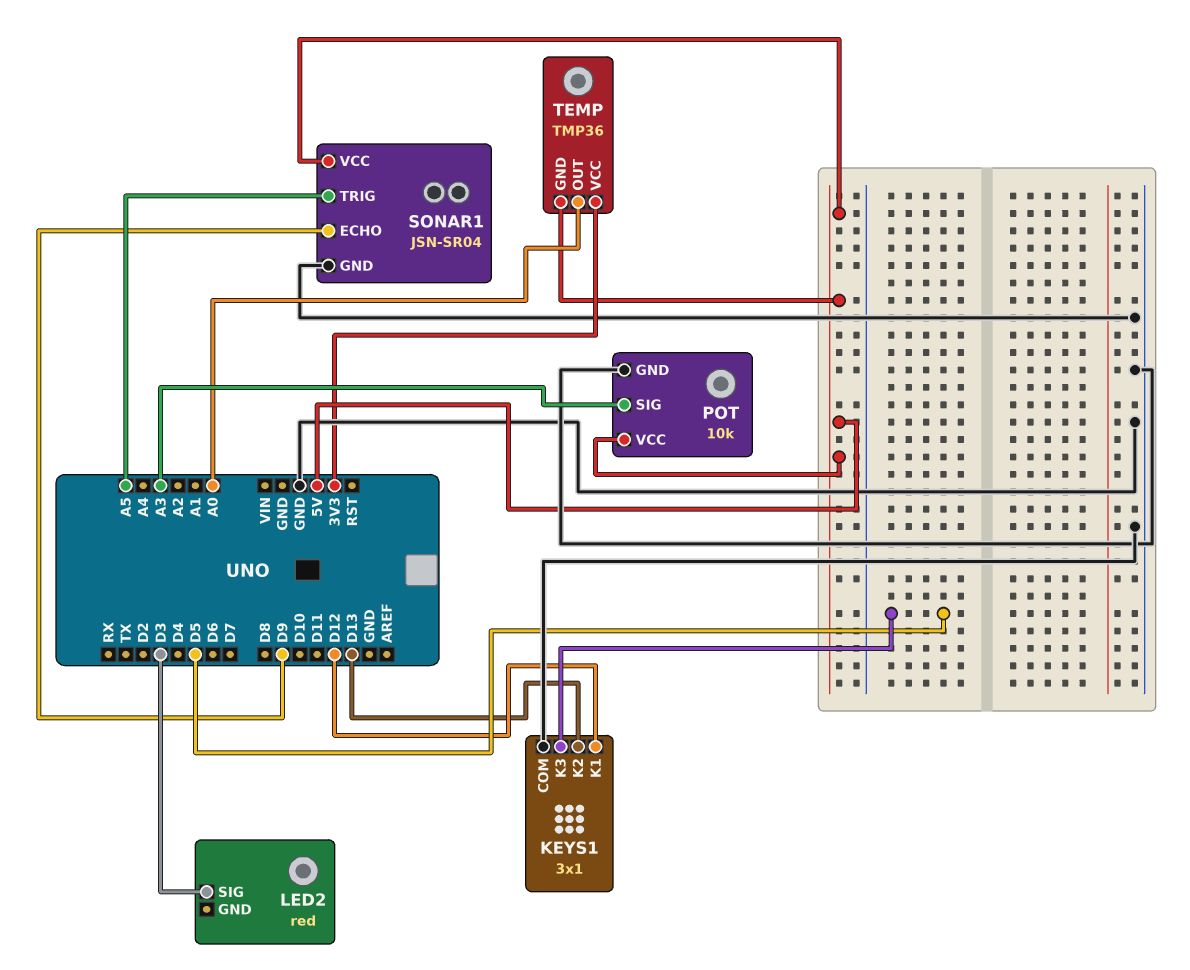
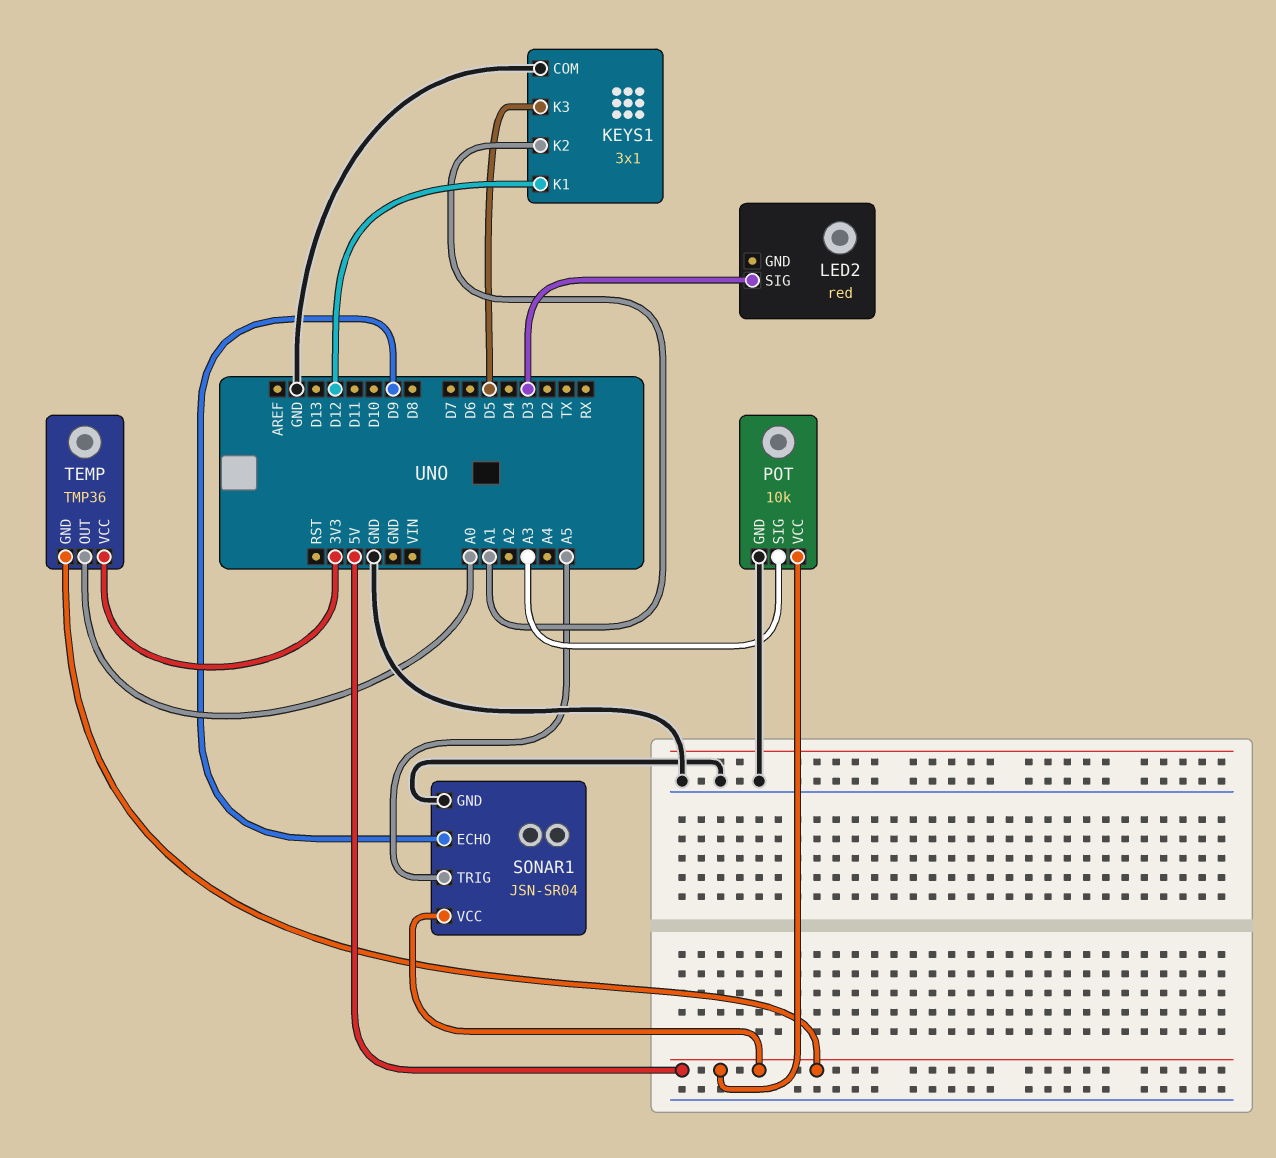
KEYS1 pin K2: D13 -> A1

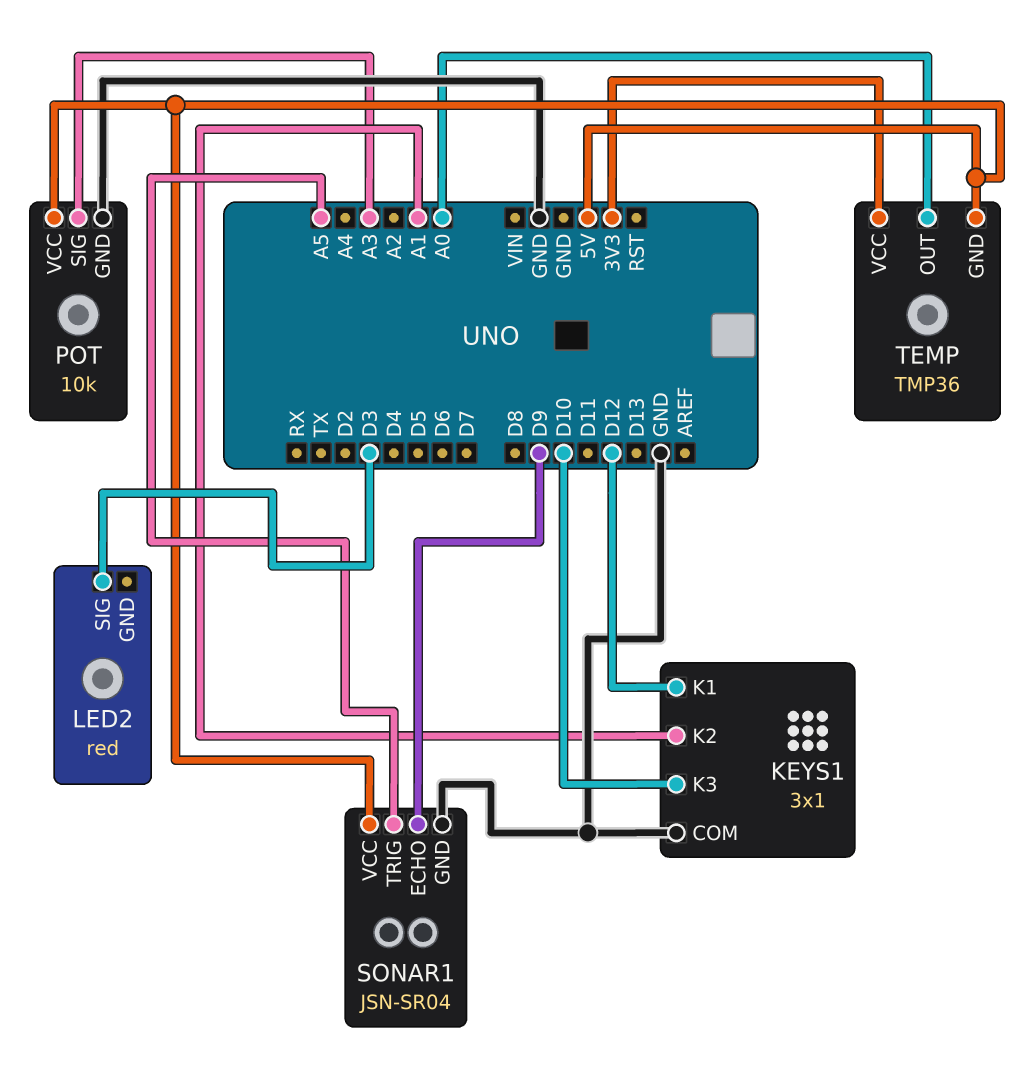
KEYS1 pin K3: D5 -> D10

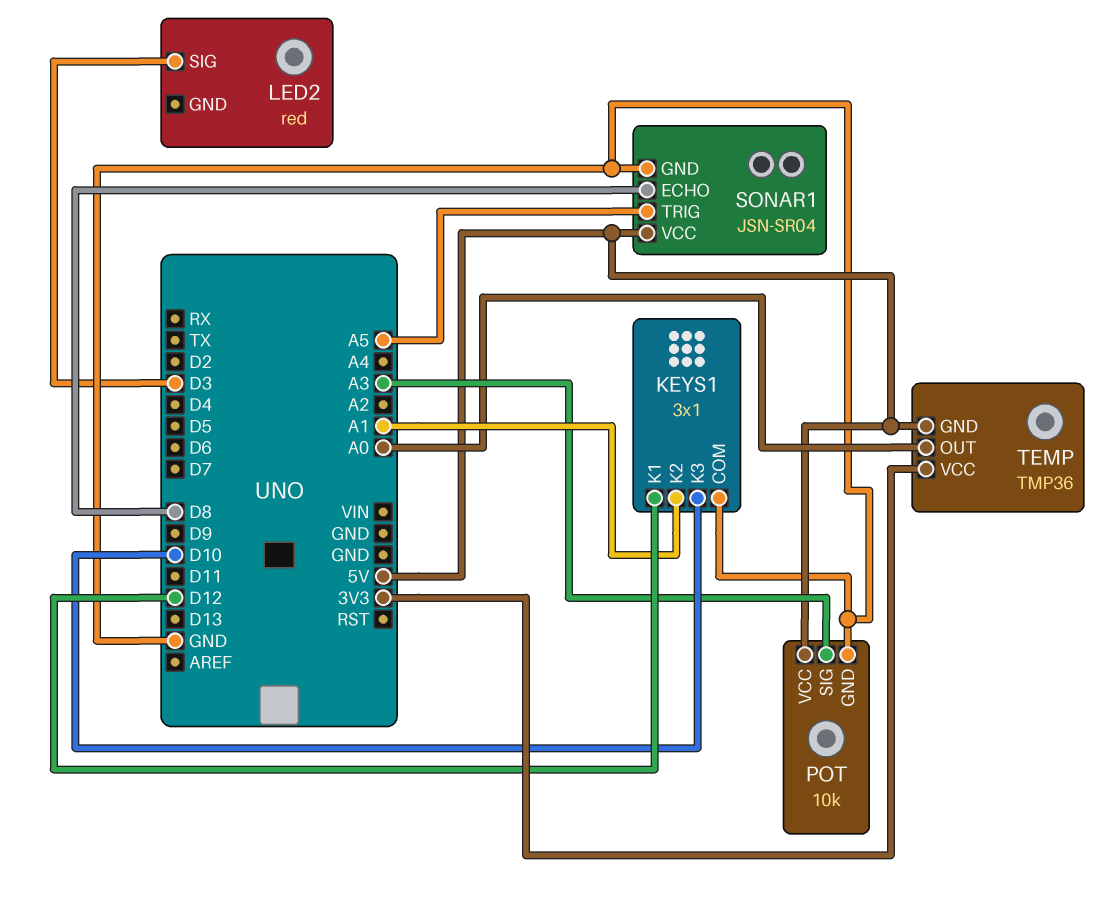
SONAR1 pin ECHO: D9 -> D8

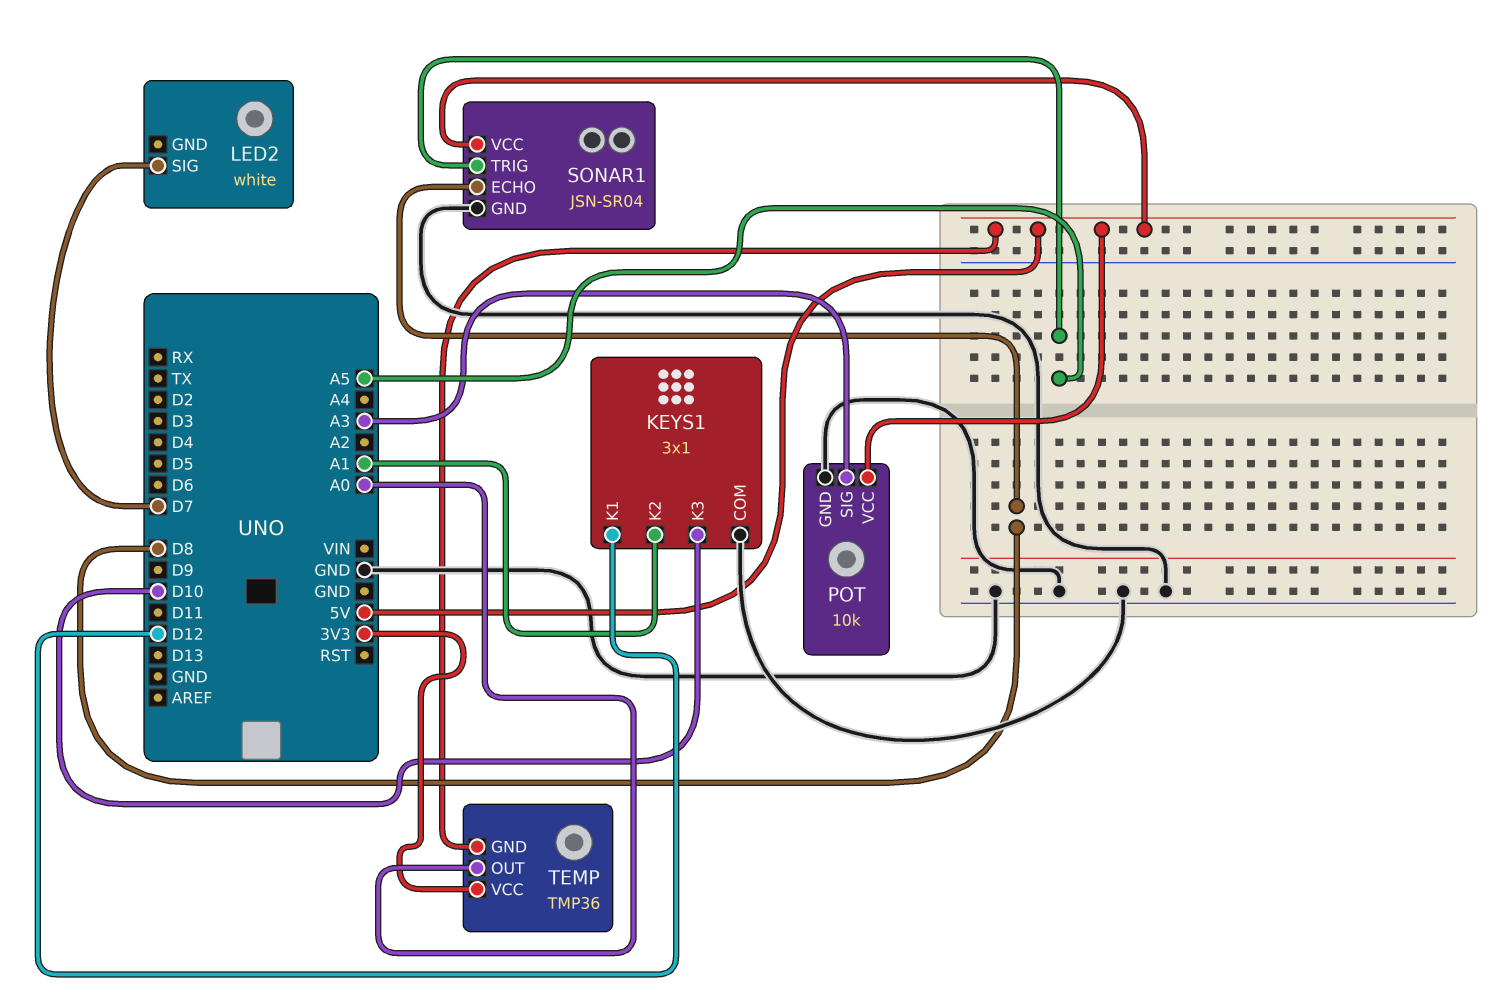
LED2: red -> white
LED2 pin SIG: D3 -> D7

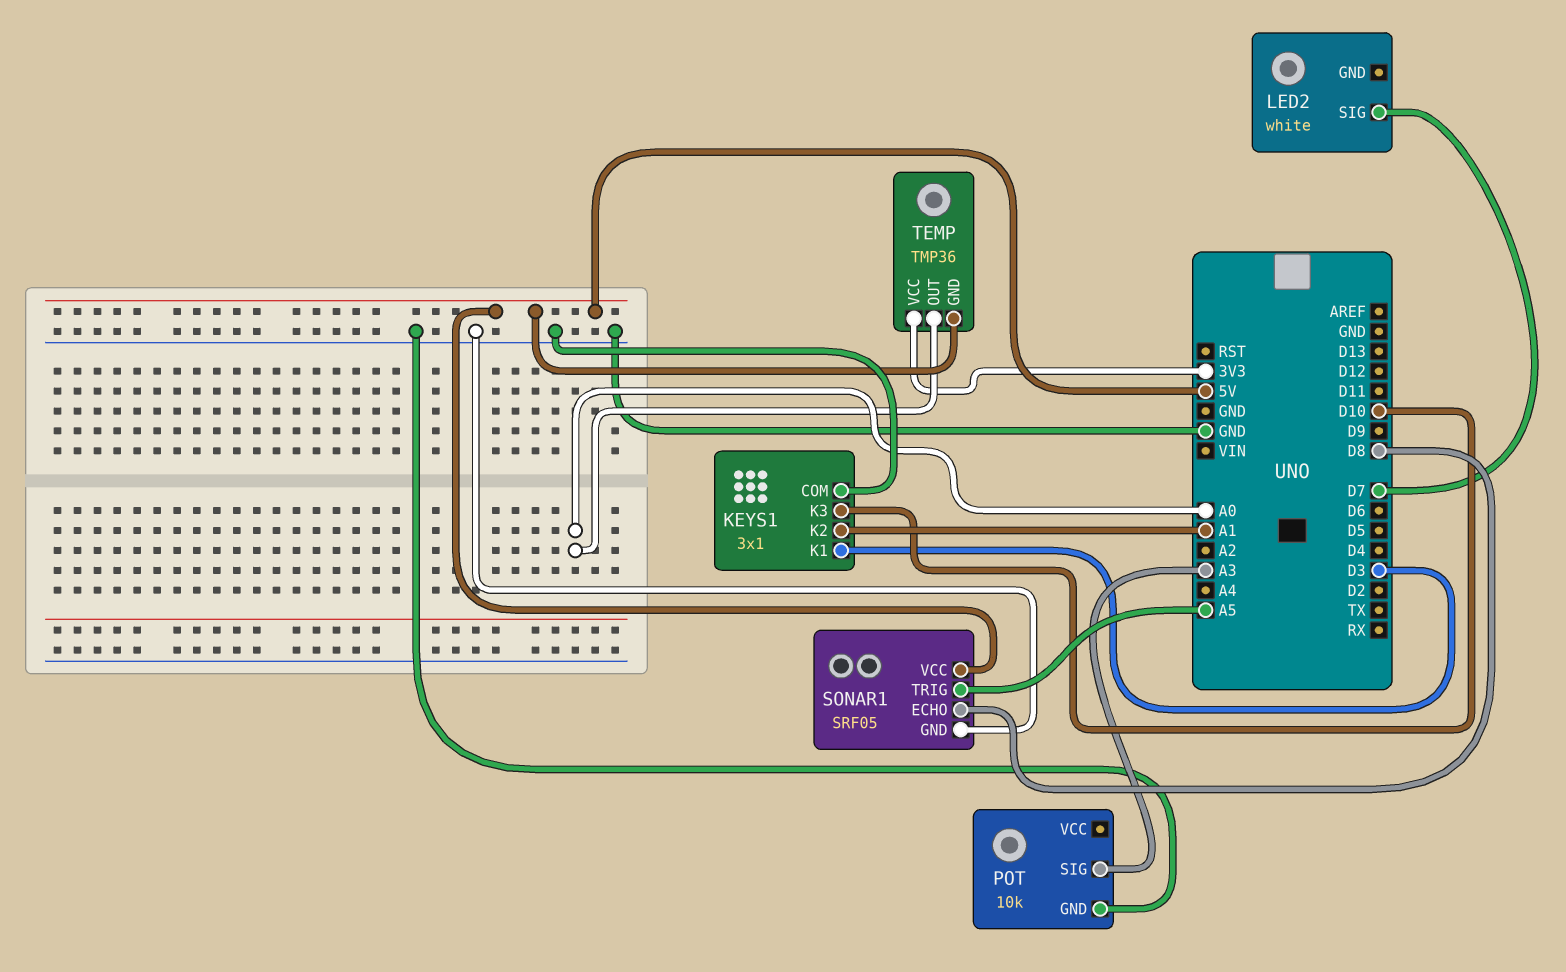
KEYS1 pin K1: D12 -> D3
POT pin VCC: 5V -> none
SONAR1: JSN-SR04 -> SRF05

